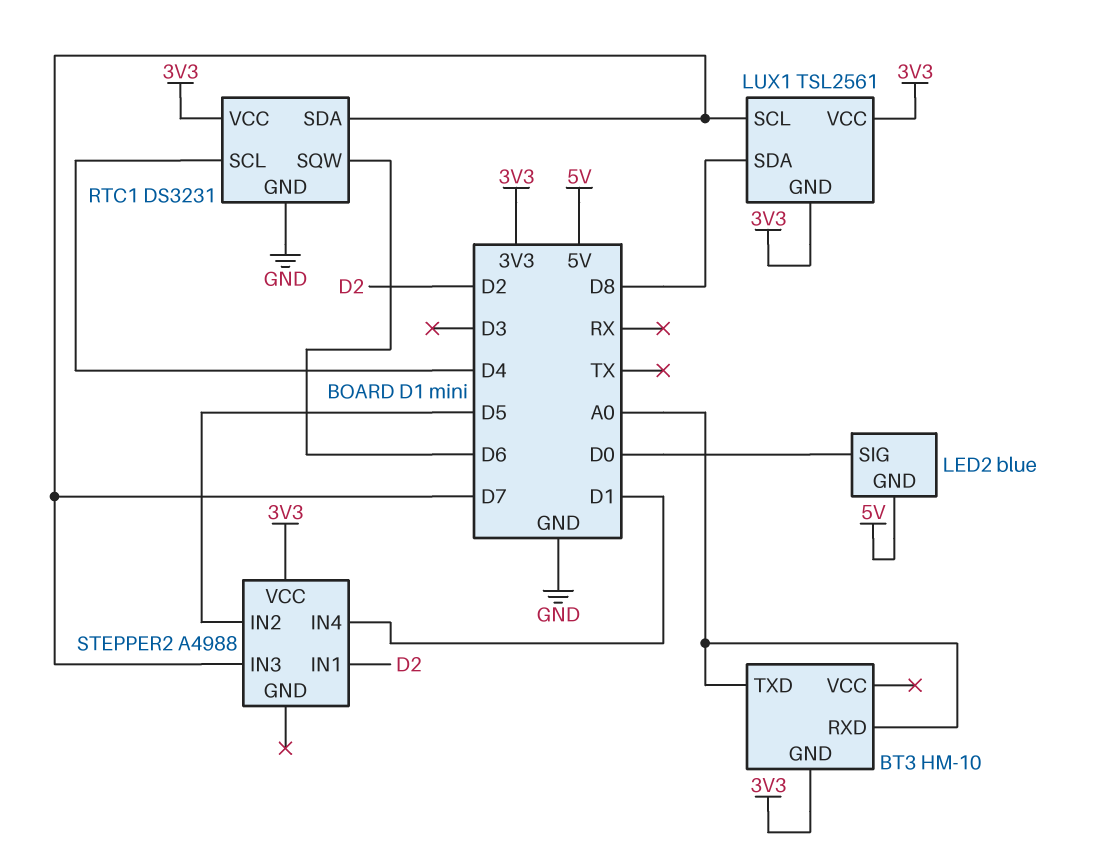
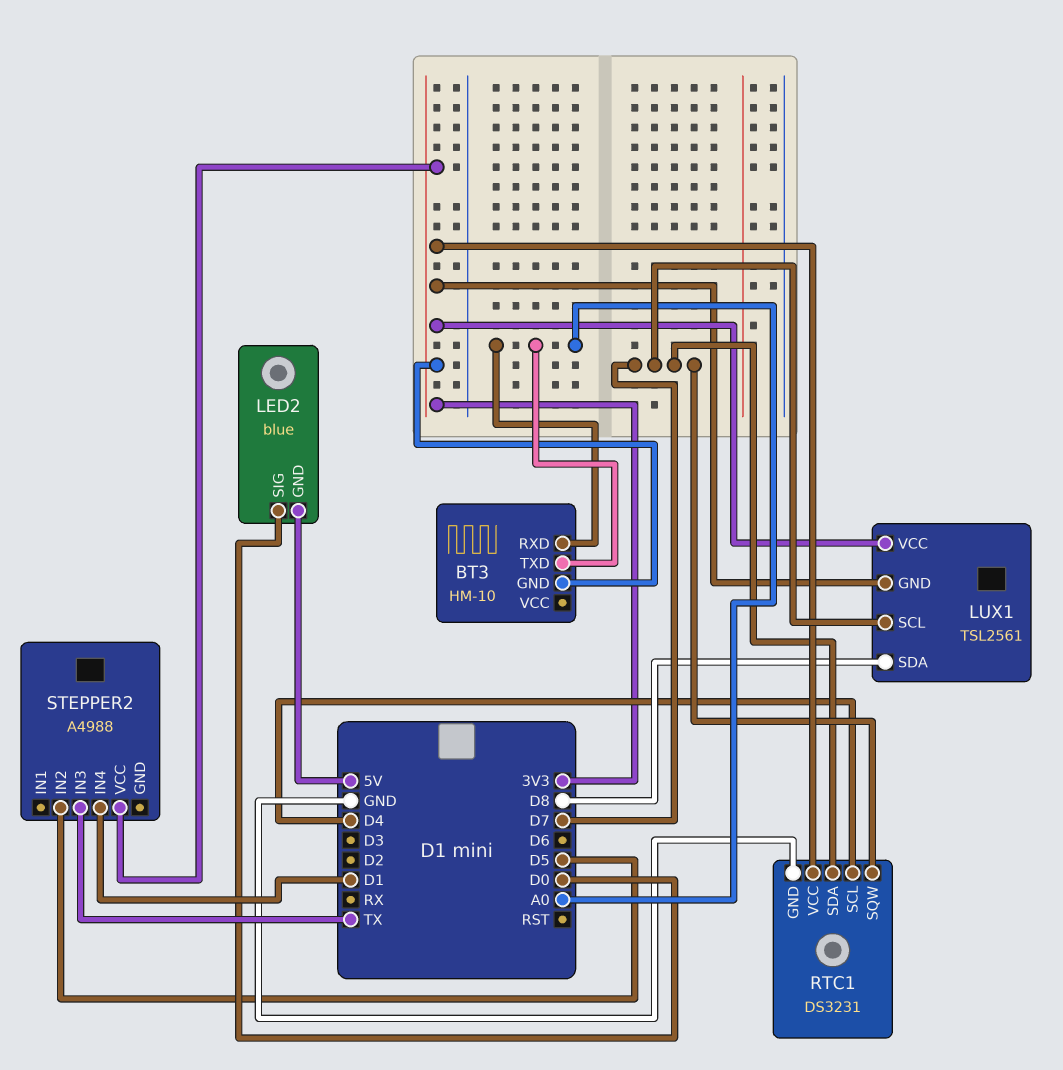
RTC1 pin SQW: D6 -> D7
STEPPER2 pin IN1: D2 -> none
STEPPER2 pin IN3: D7 -> TX

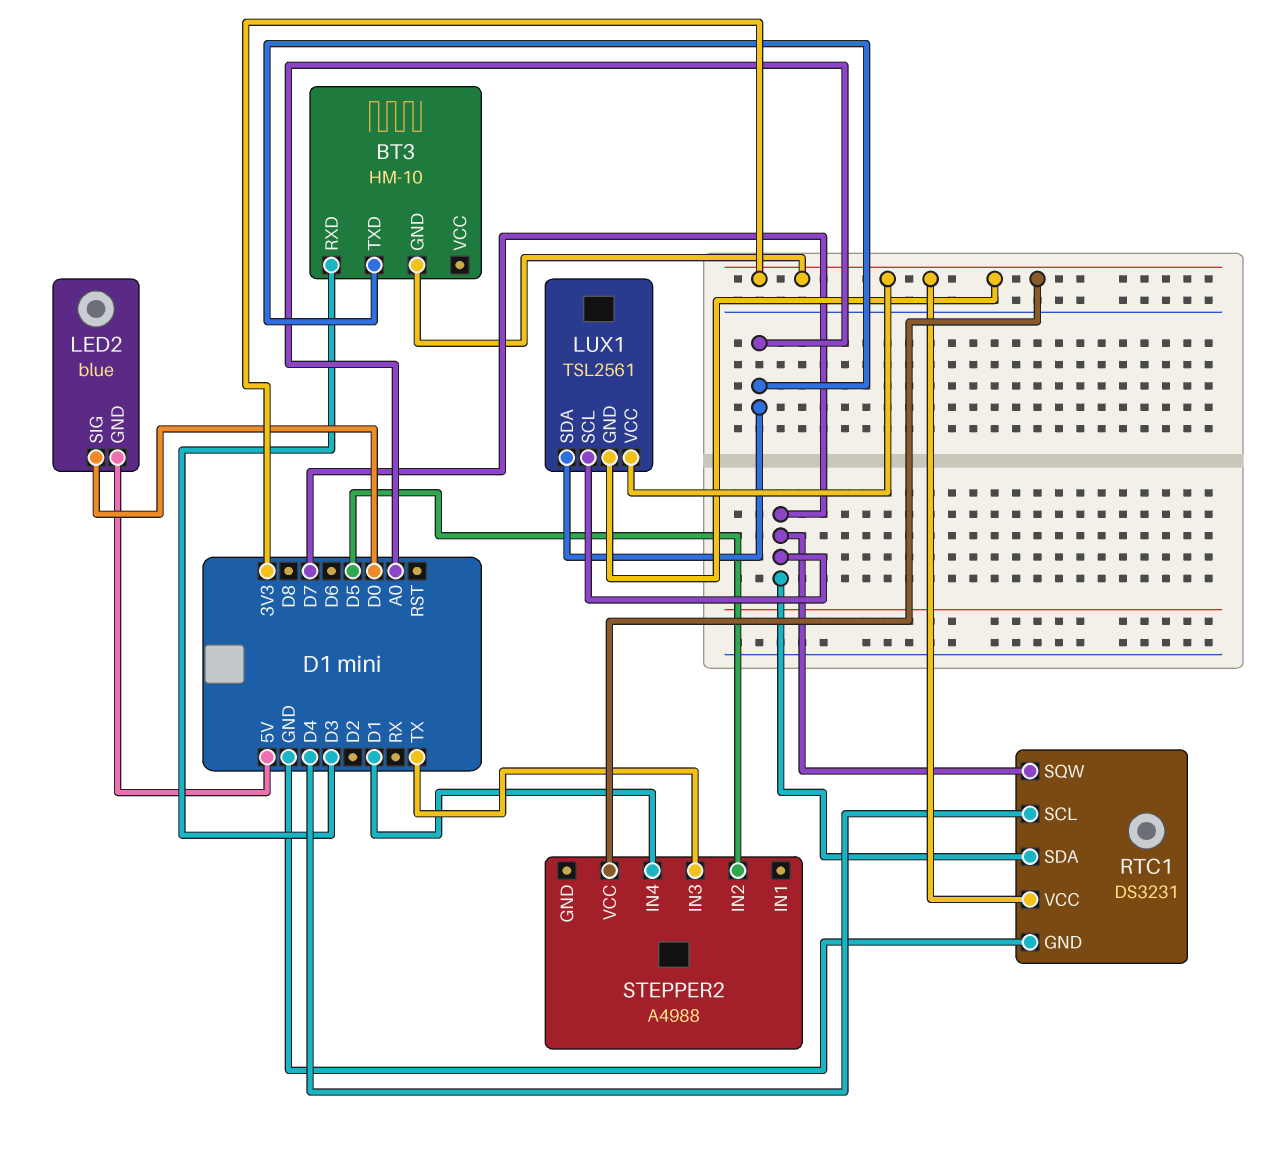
BT3 pin RXD: A0 -> D3
LUX1 pin SDA: D8 -> A0

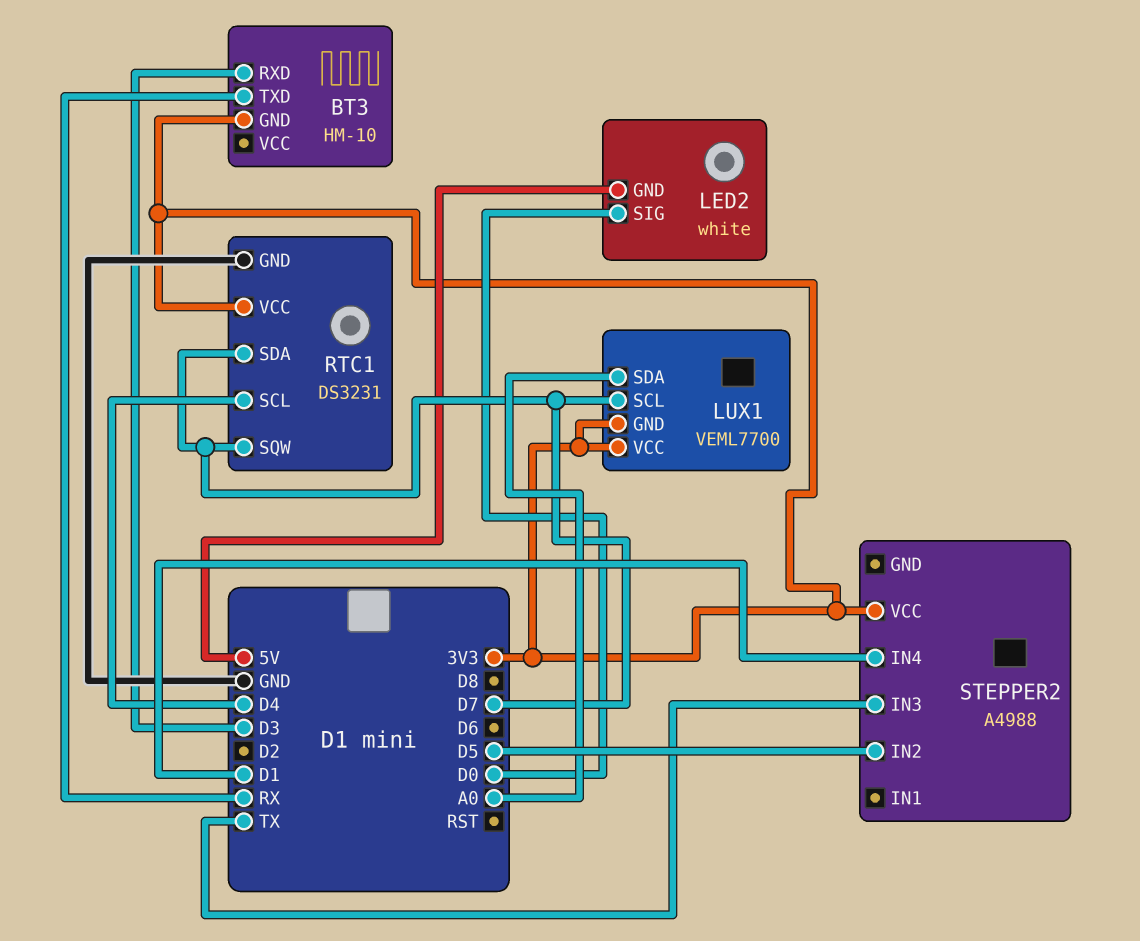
BT3 pin TXD: A0 -> RX
LED2: blue -> white
LUX1: TSL2561 -> VEML7700

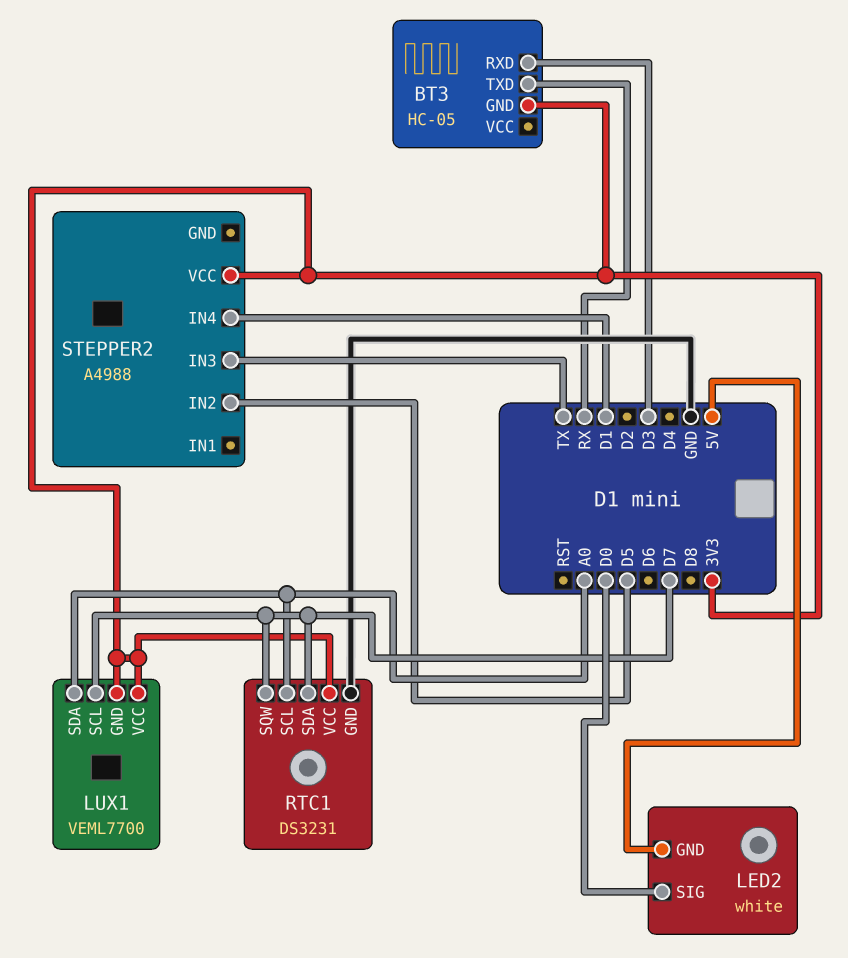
BT3: HM-10 -> HC-05
RTC1 pin SCL: D4 -> A0

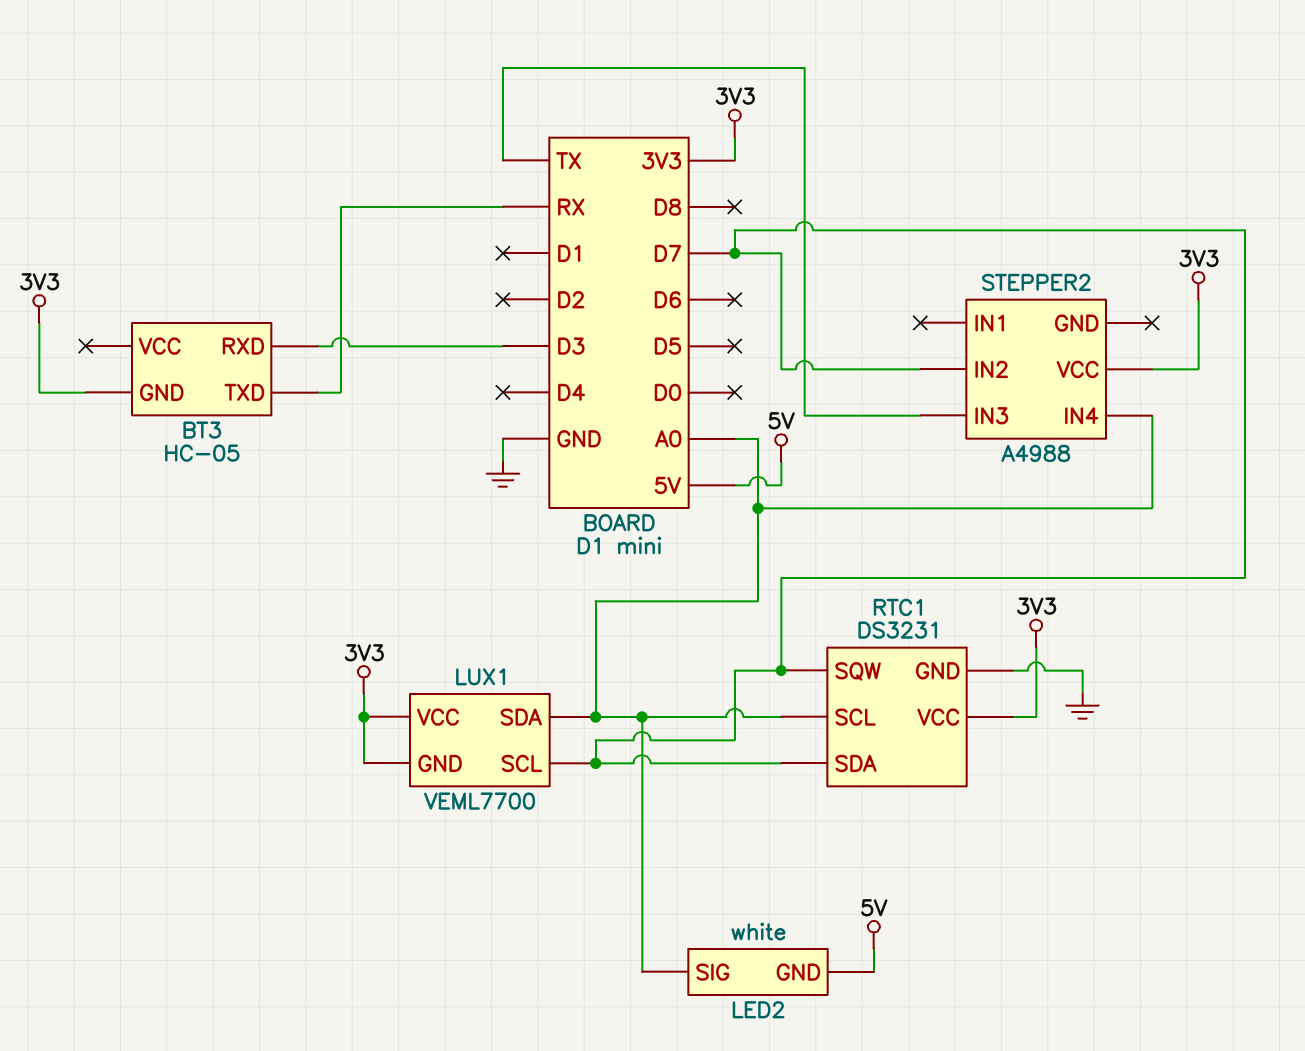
LED2 pin SIG: D0 -> A0
STEPPER2 pin IN2: D5 -> D7
STEPPER2 pin IN4: D1 -> A0

